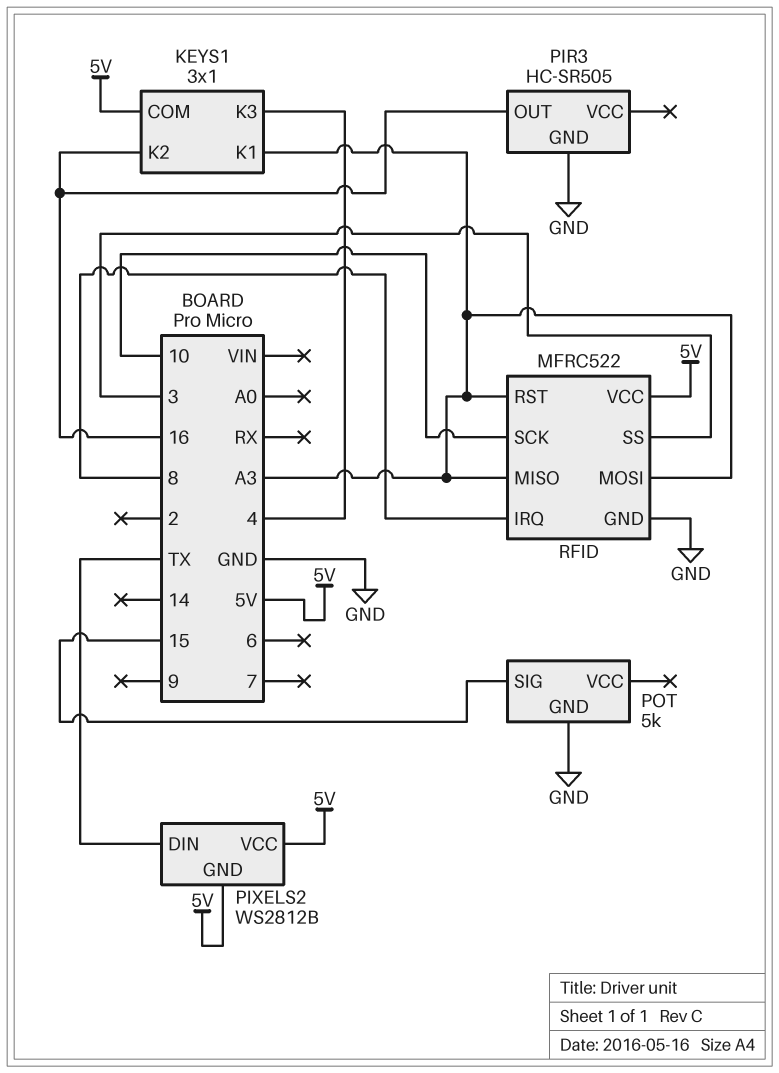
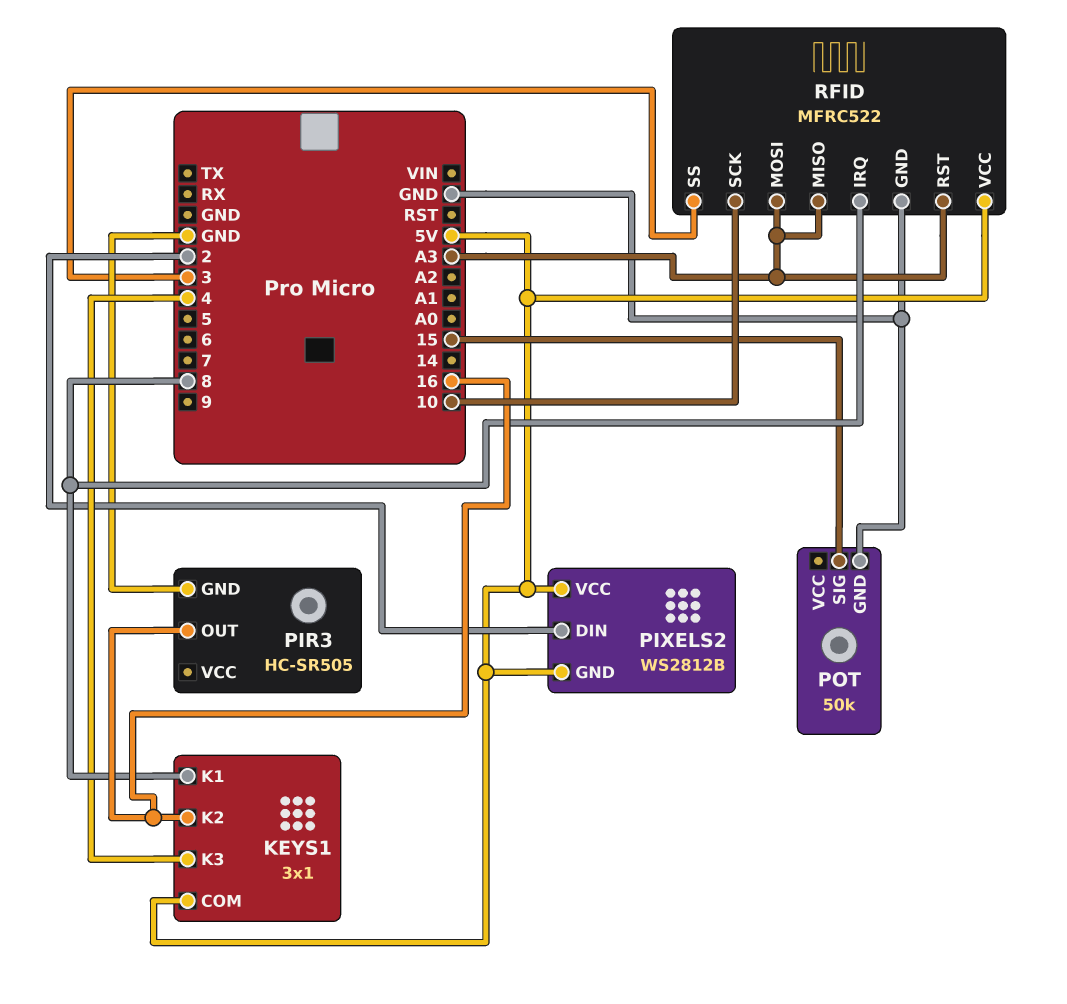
KEYS1 pin K1: A3 -> 8
PIXELS2 pin DIN: TX -> 2
POT: 5k -> 50k

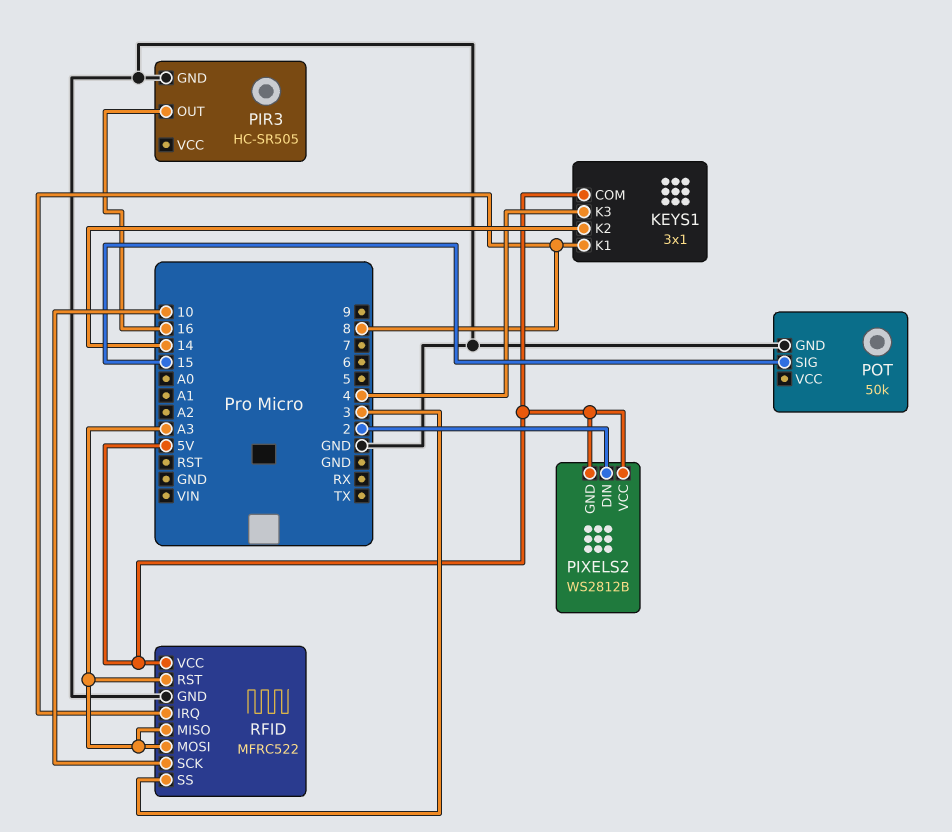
KEYS1 pin K2: 16 -> 14

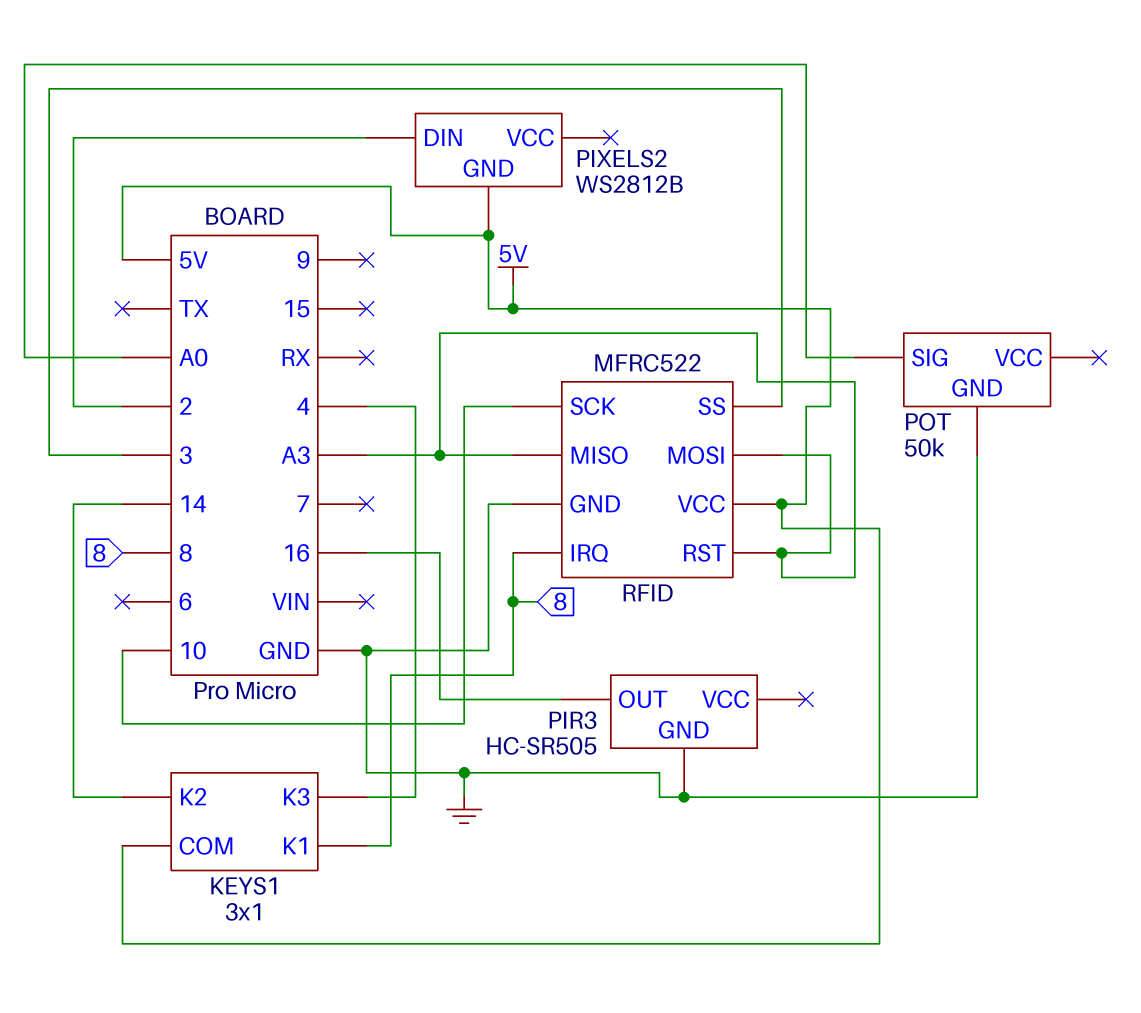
PIXELS2 pin VCC: 5V -> none
POT pin SIG: 15 -> A0

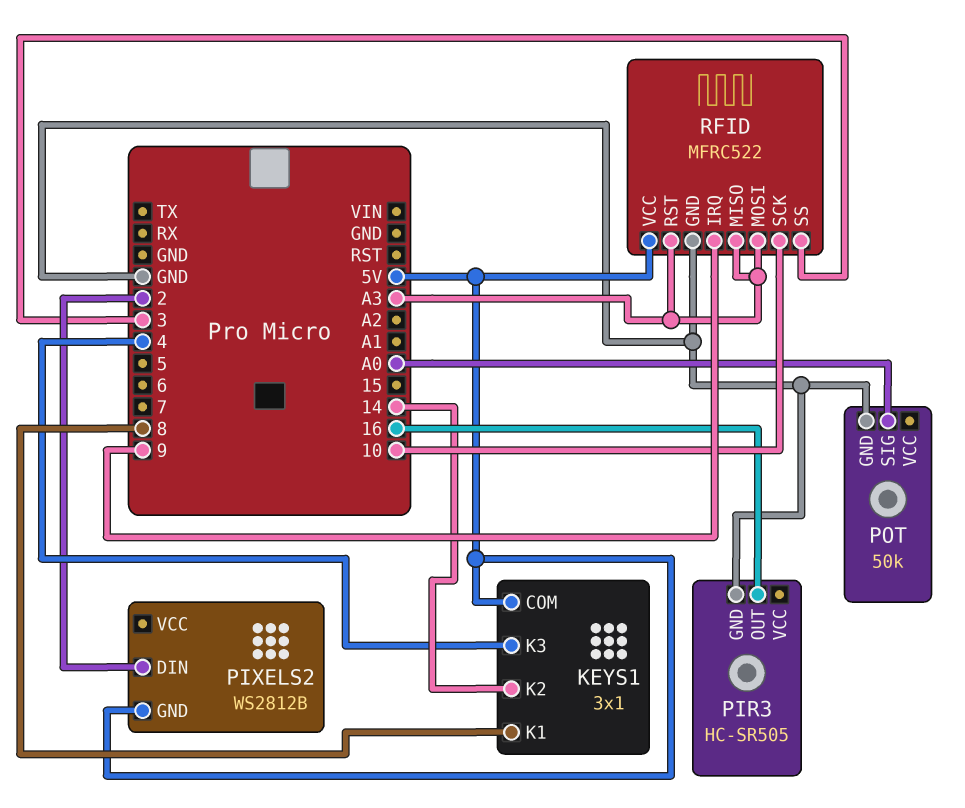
RFID pin IRQ: 8 -> 9

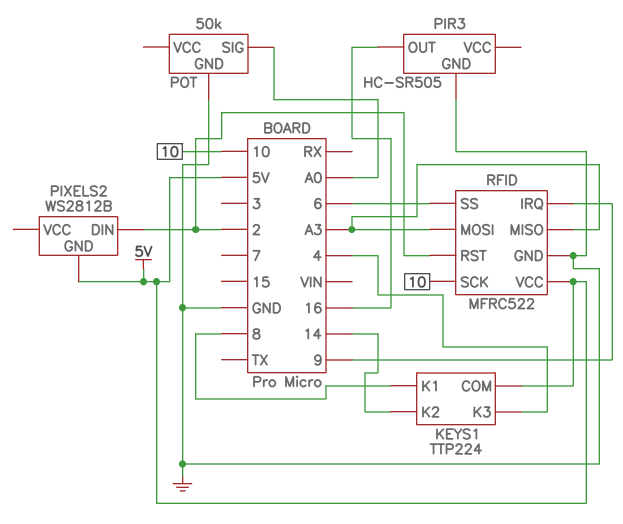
KEYS1: 3x1 -> TTP224
RFID pin RST: A3 -> 2
RFID pin SS: 3 -> 6

